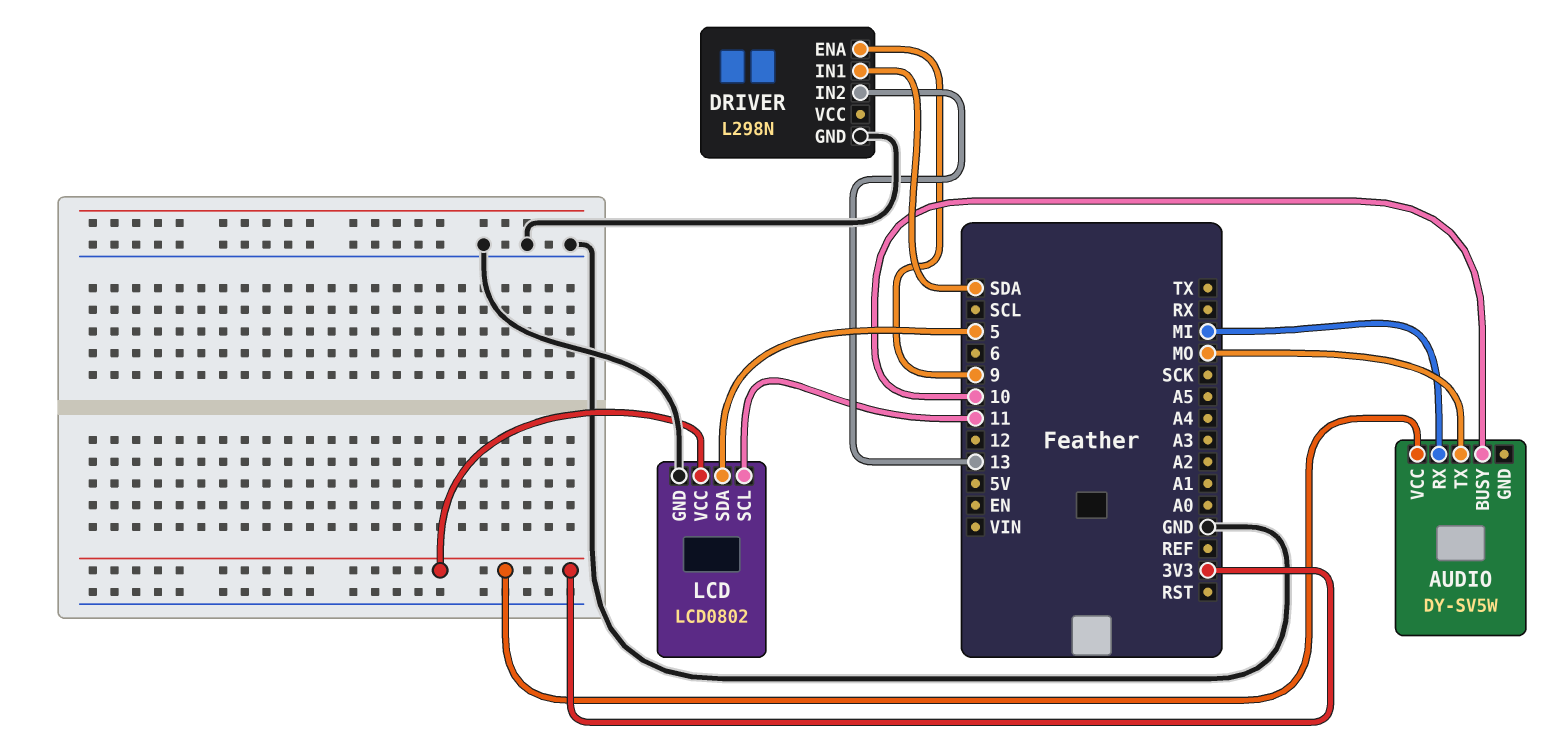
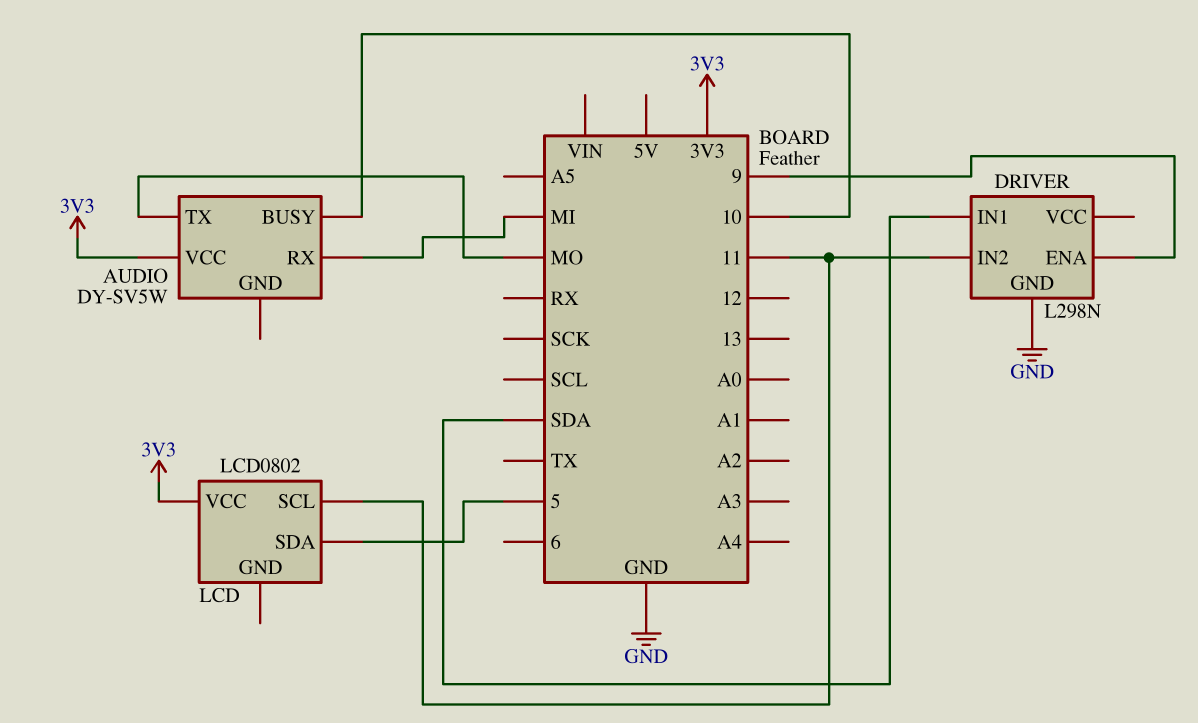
DRIVER pin IN2: 13 -> 11
LCD pin GND: GND -> none

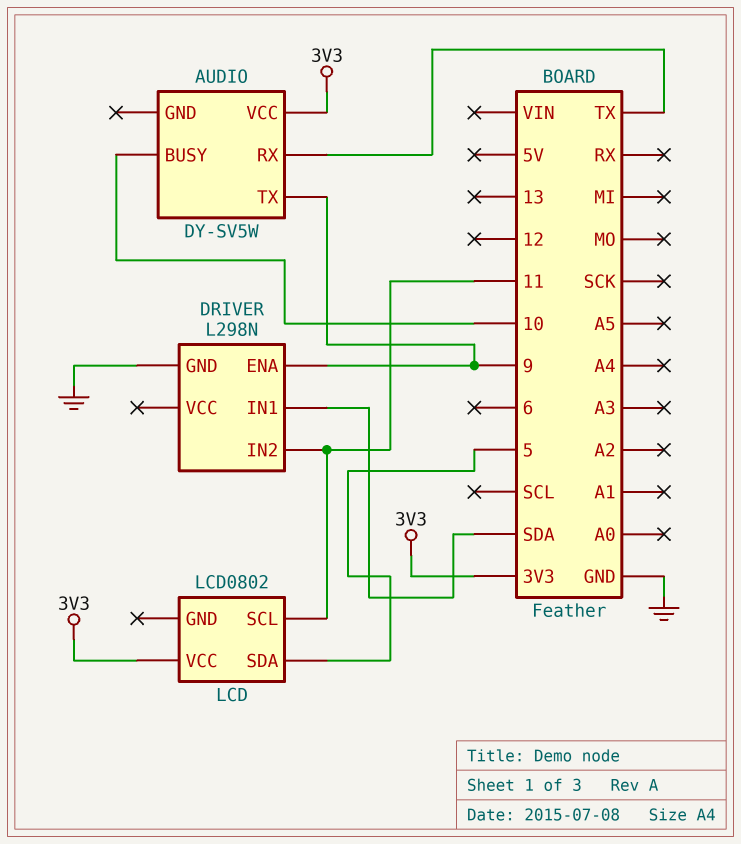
AUDIO pin RX: MI -> TX
AUDIO pin TX: MO -> 9

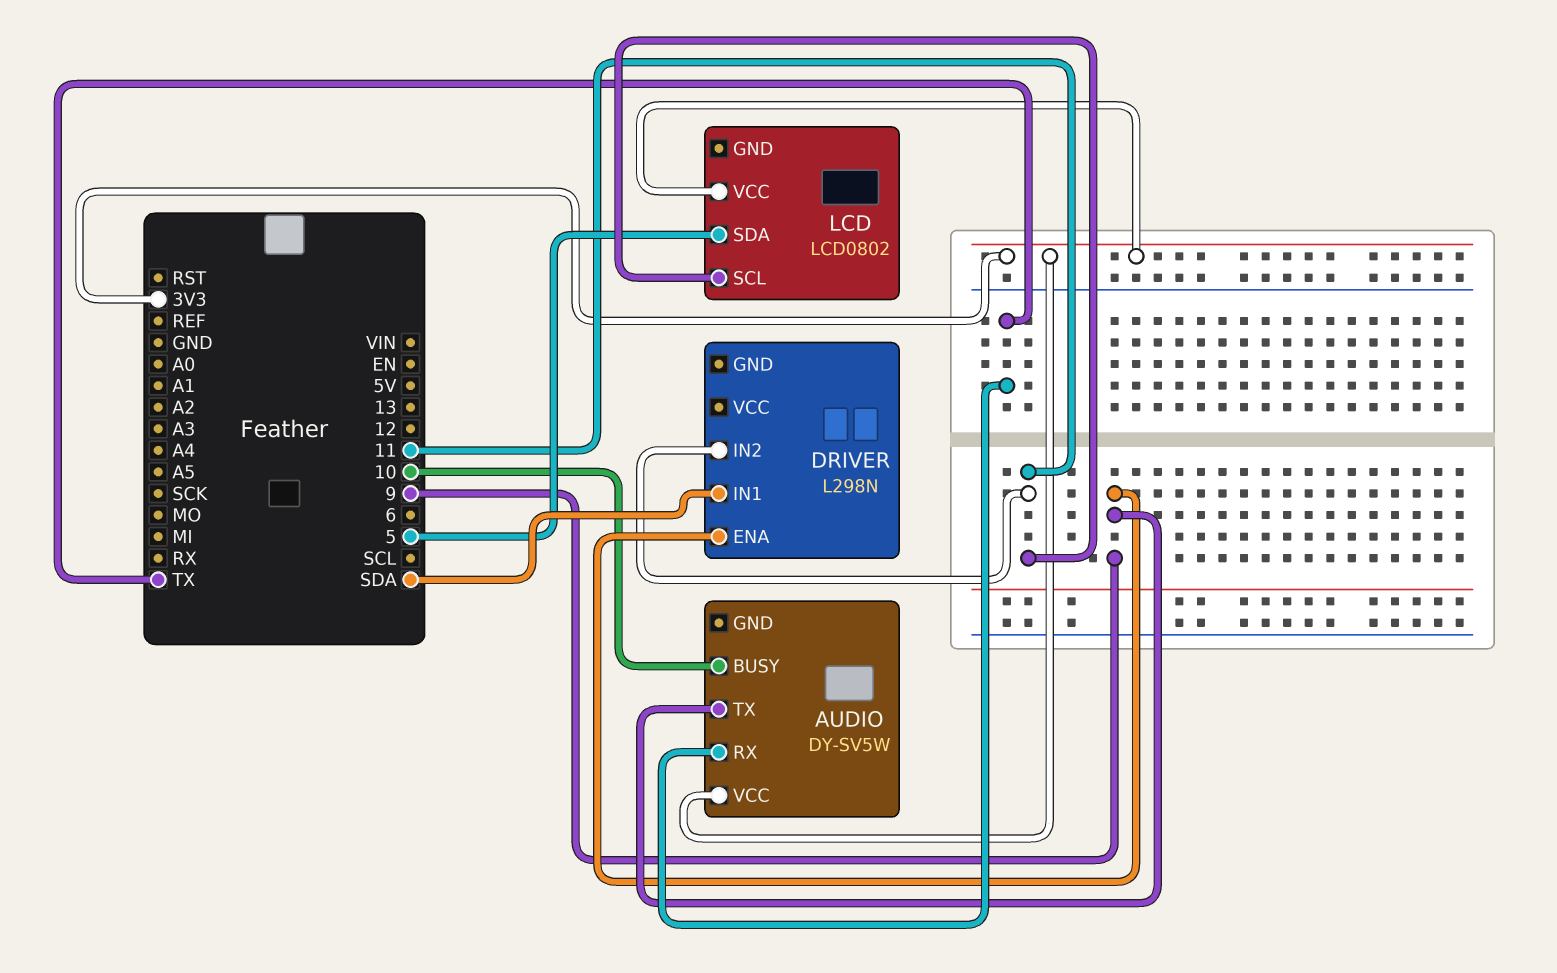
DRIVER pin GND: GND -> none

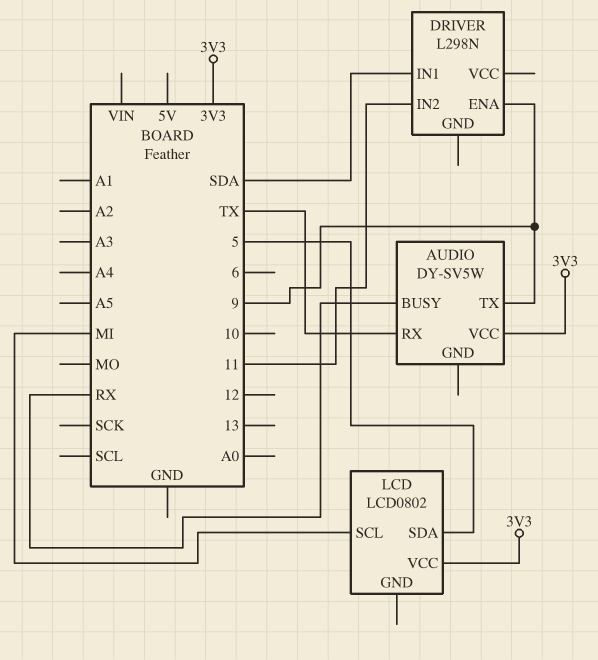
AUDIO pin BUSY: 10 -> RX
LCD pin SCL: 11 -> MI

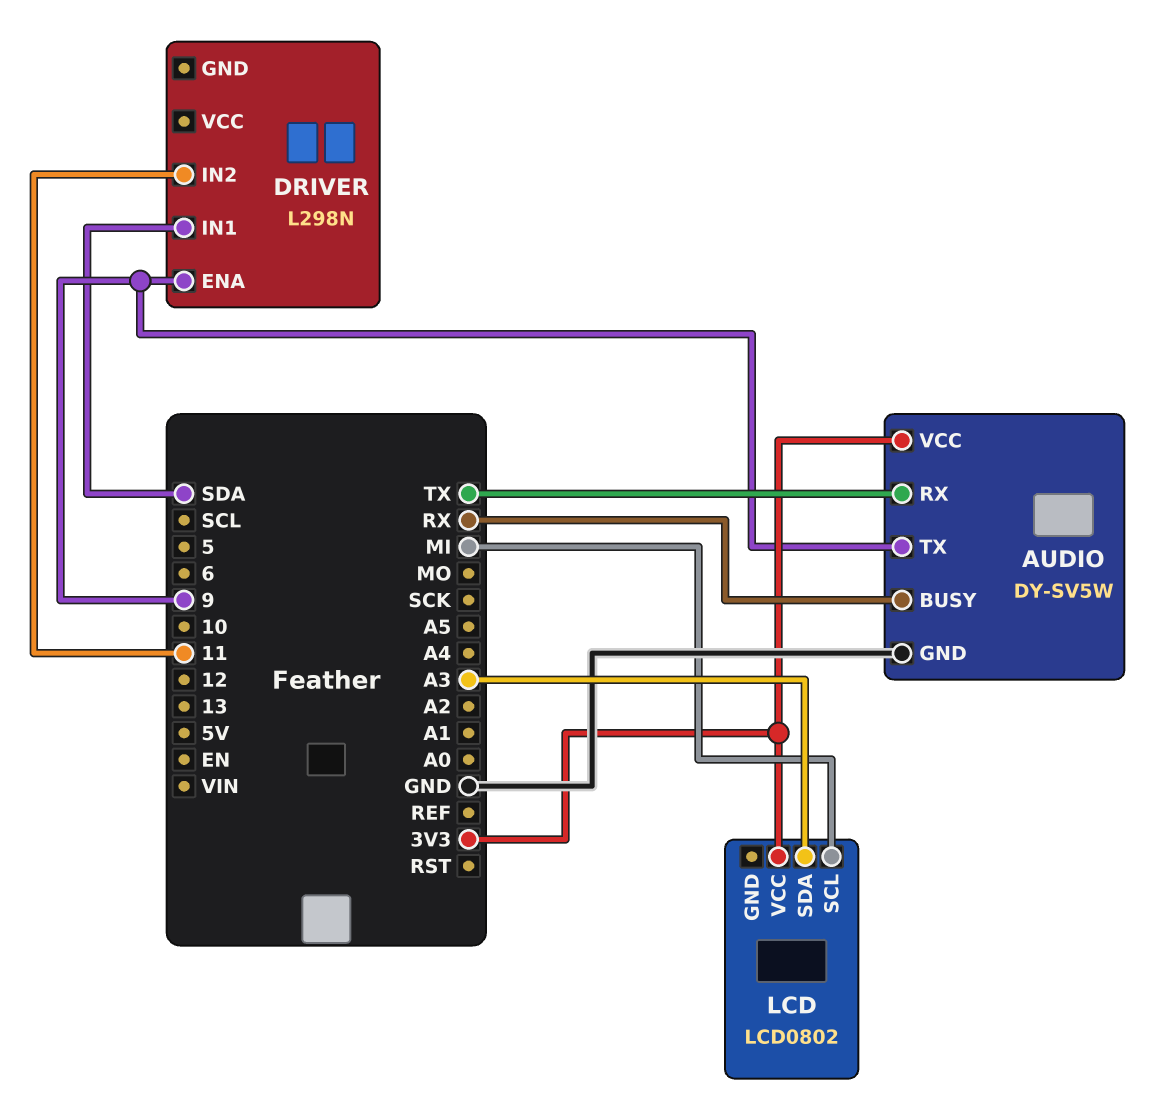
AUDIO pin GND: none -> GND
LCD pin SDA: 5 -> A3

